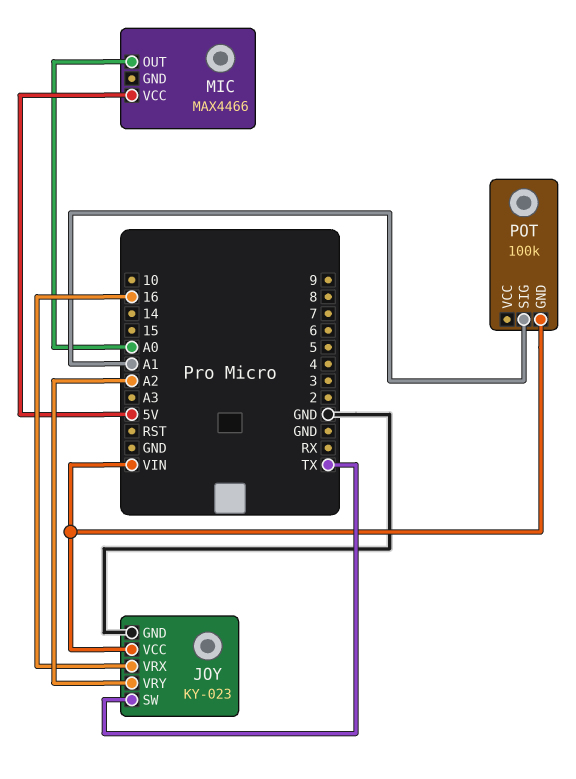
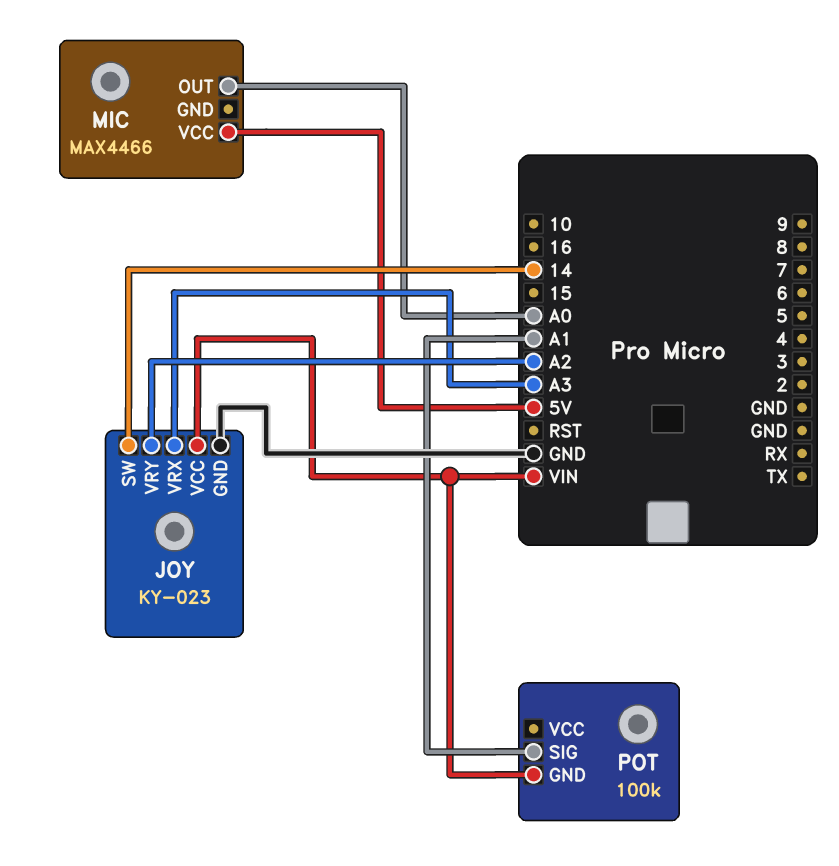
JOY pin SW: TX -> 14
JOY pin VRX: 16 -> A3

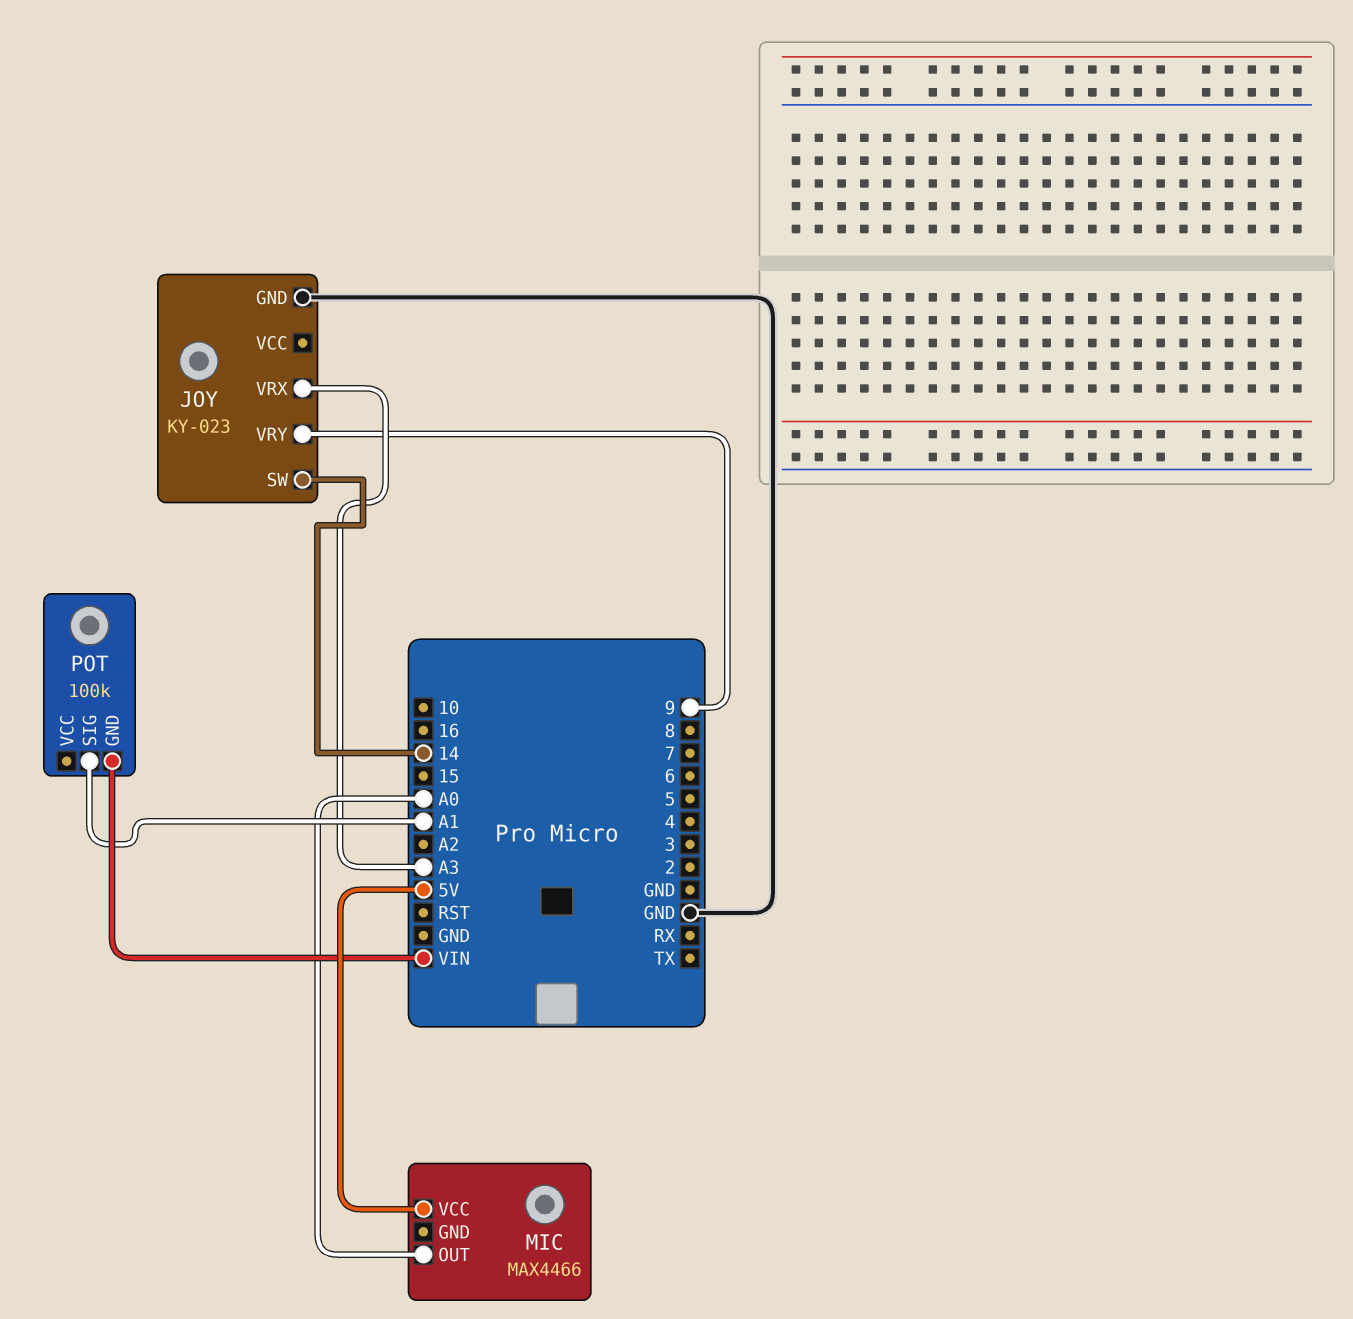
JOY pin VCC: VIN -> none
JOY pin VRY: A2 -> 9

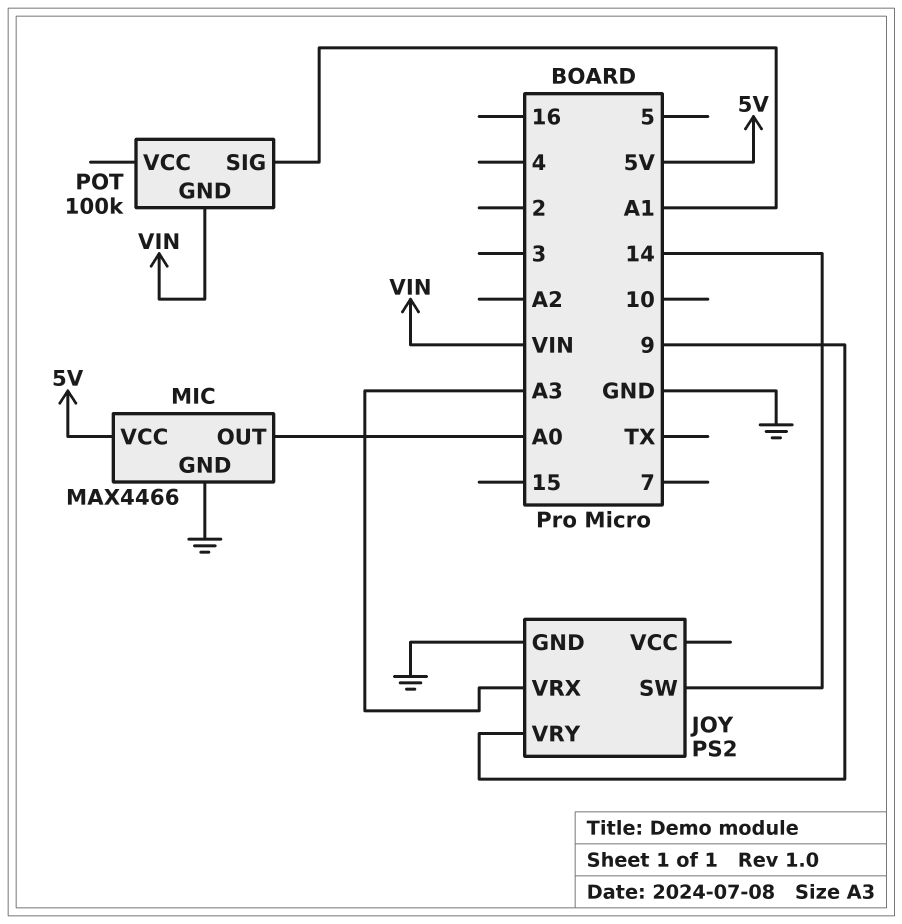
JOY: KY-023 -> PS2
MIC pin GND: none -> GND

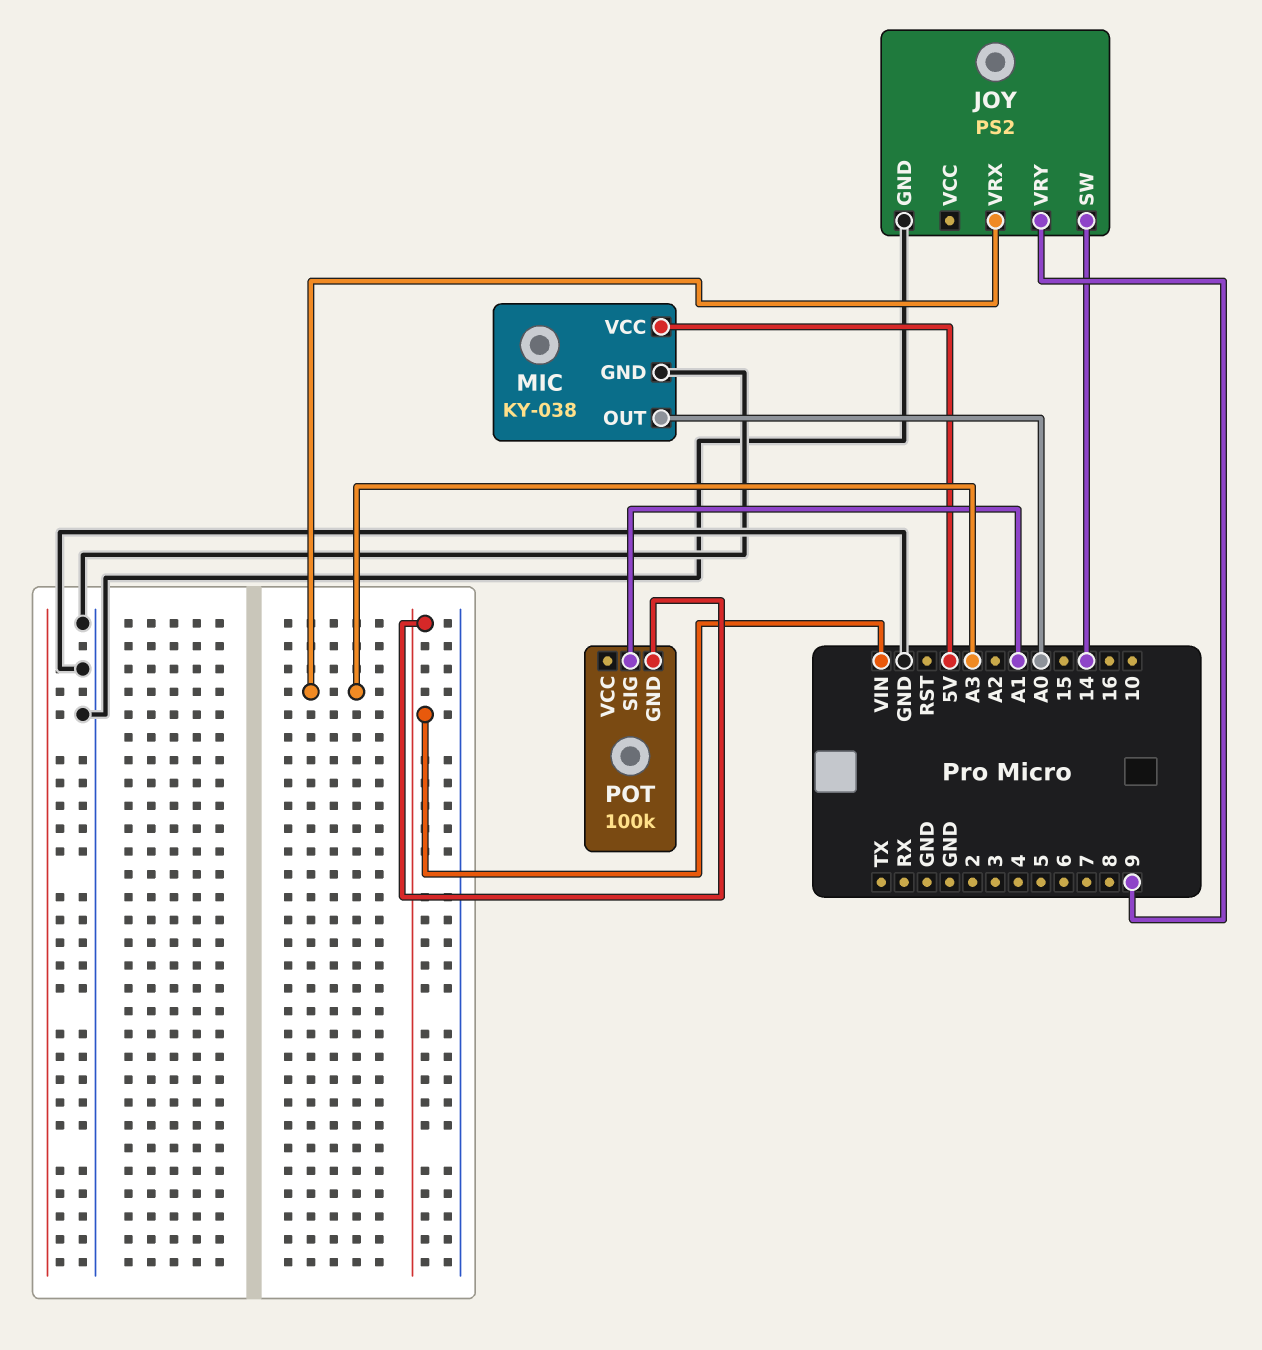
MIC: MAX4466 -> KY-038

